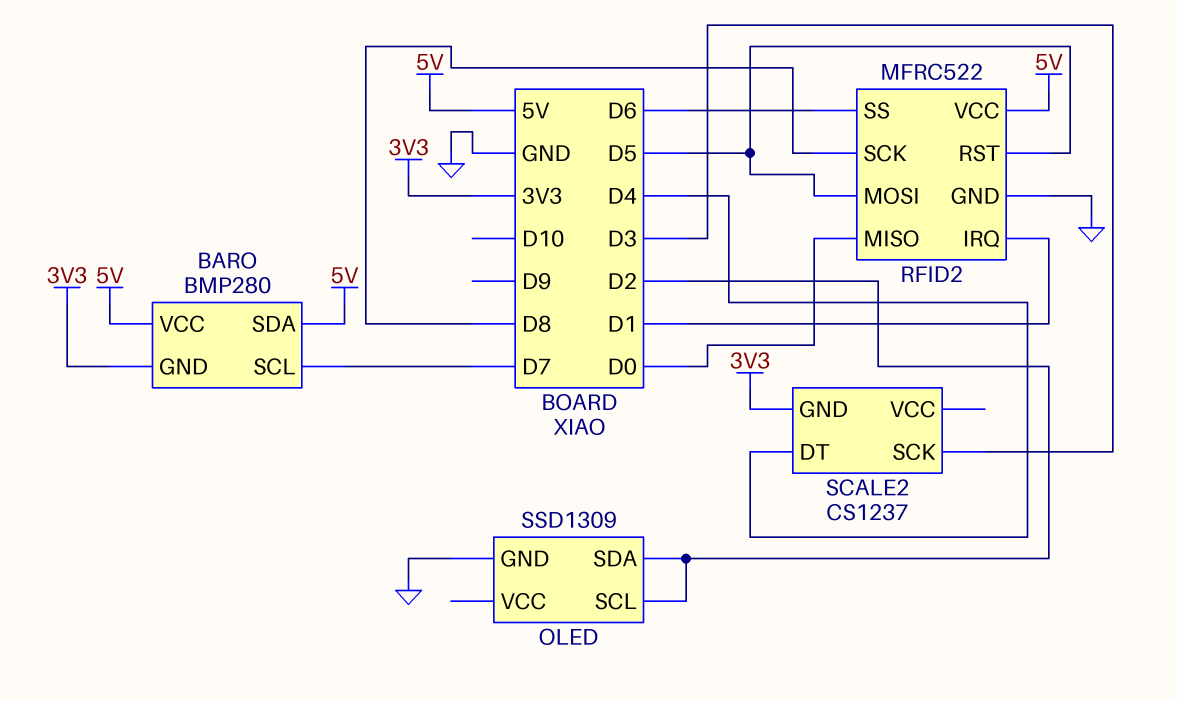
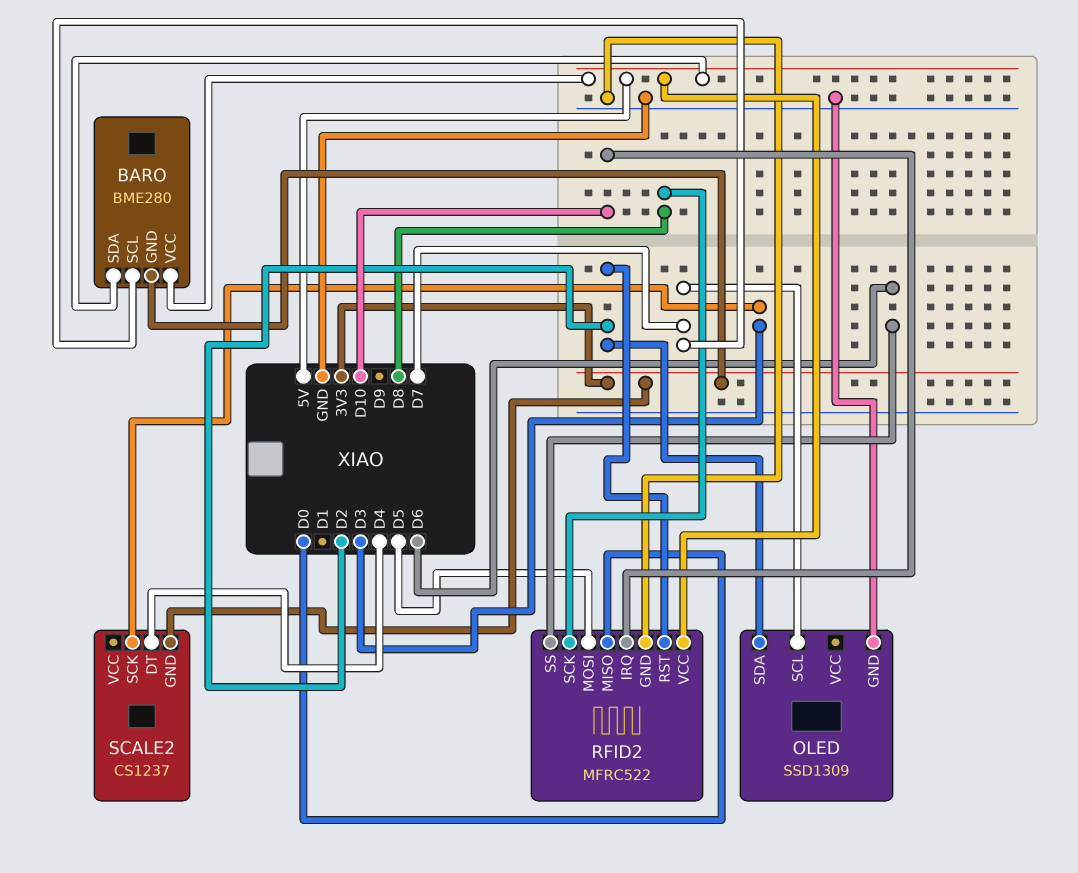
BARO: BMP280 -> BME280
OLED pin SCL: D2 -> D7
RFID2 pin IRQ: D1 -> D10
RFID2 pin RST: D5 -> D2

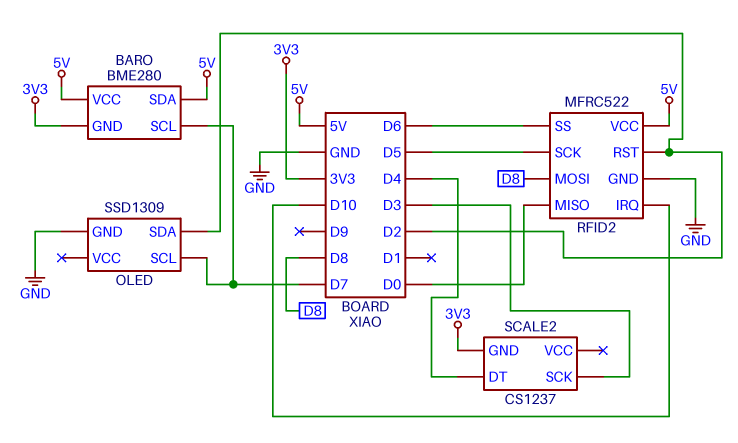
RFID2 pin MOSI: D5 -> D8
RFID2 pin SCK: D8 -> D5

